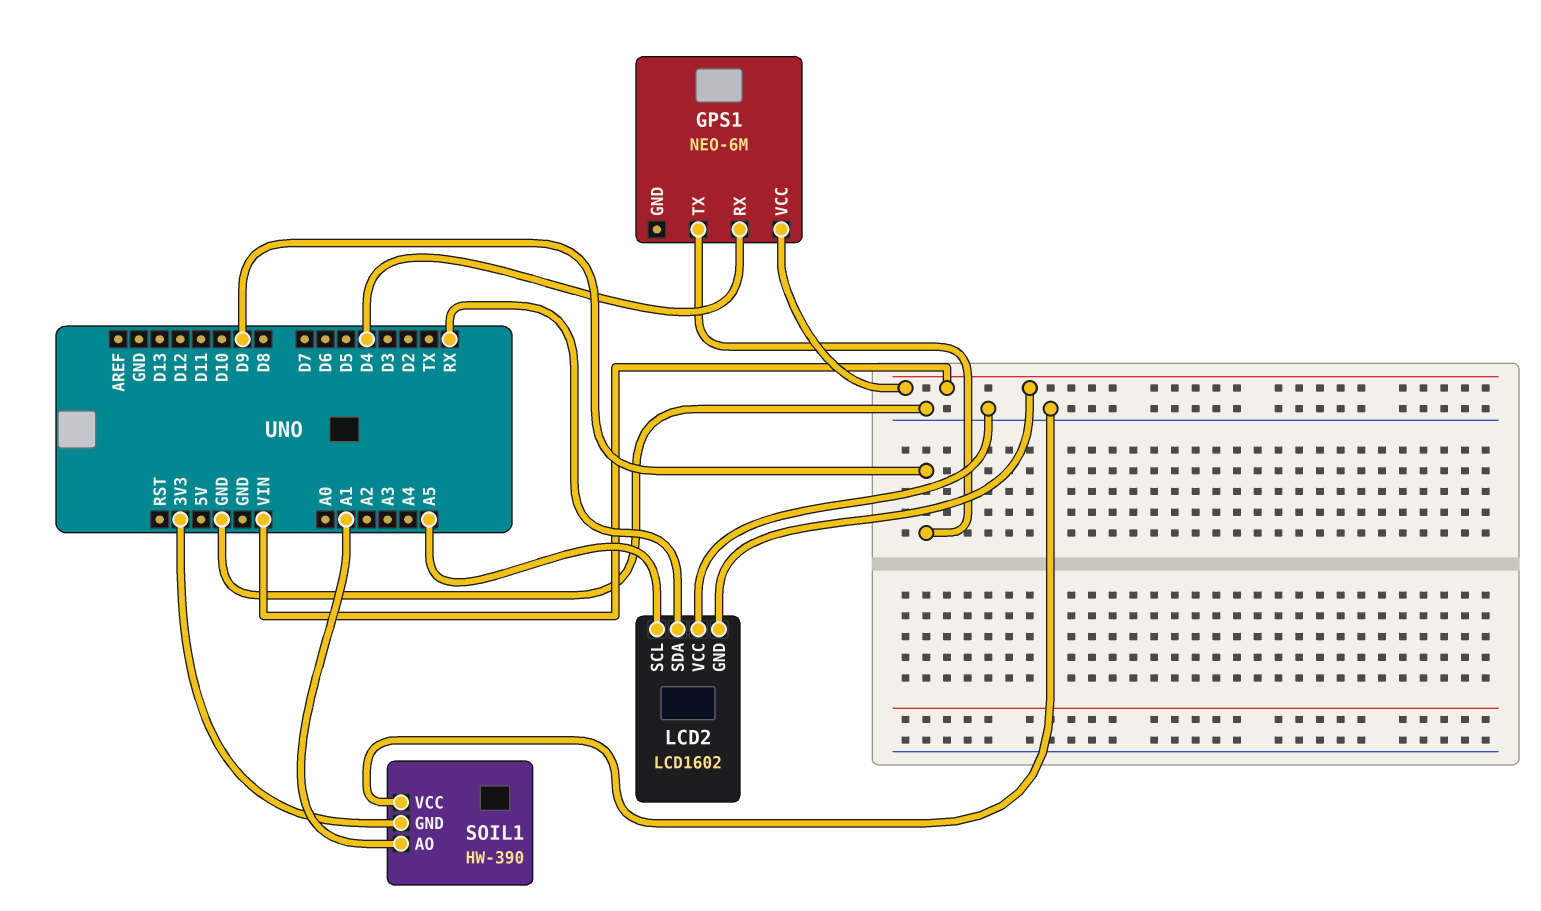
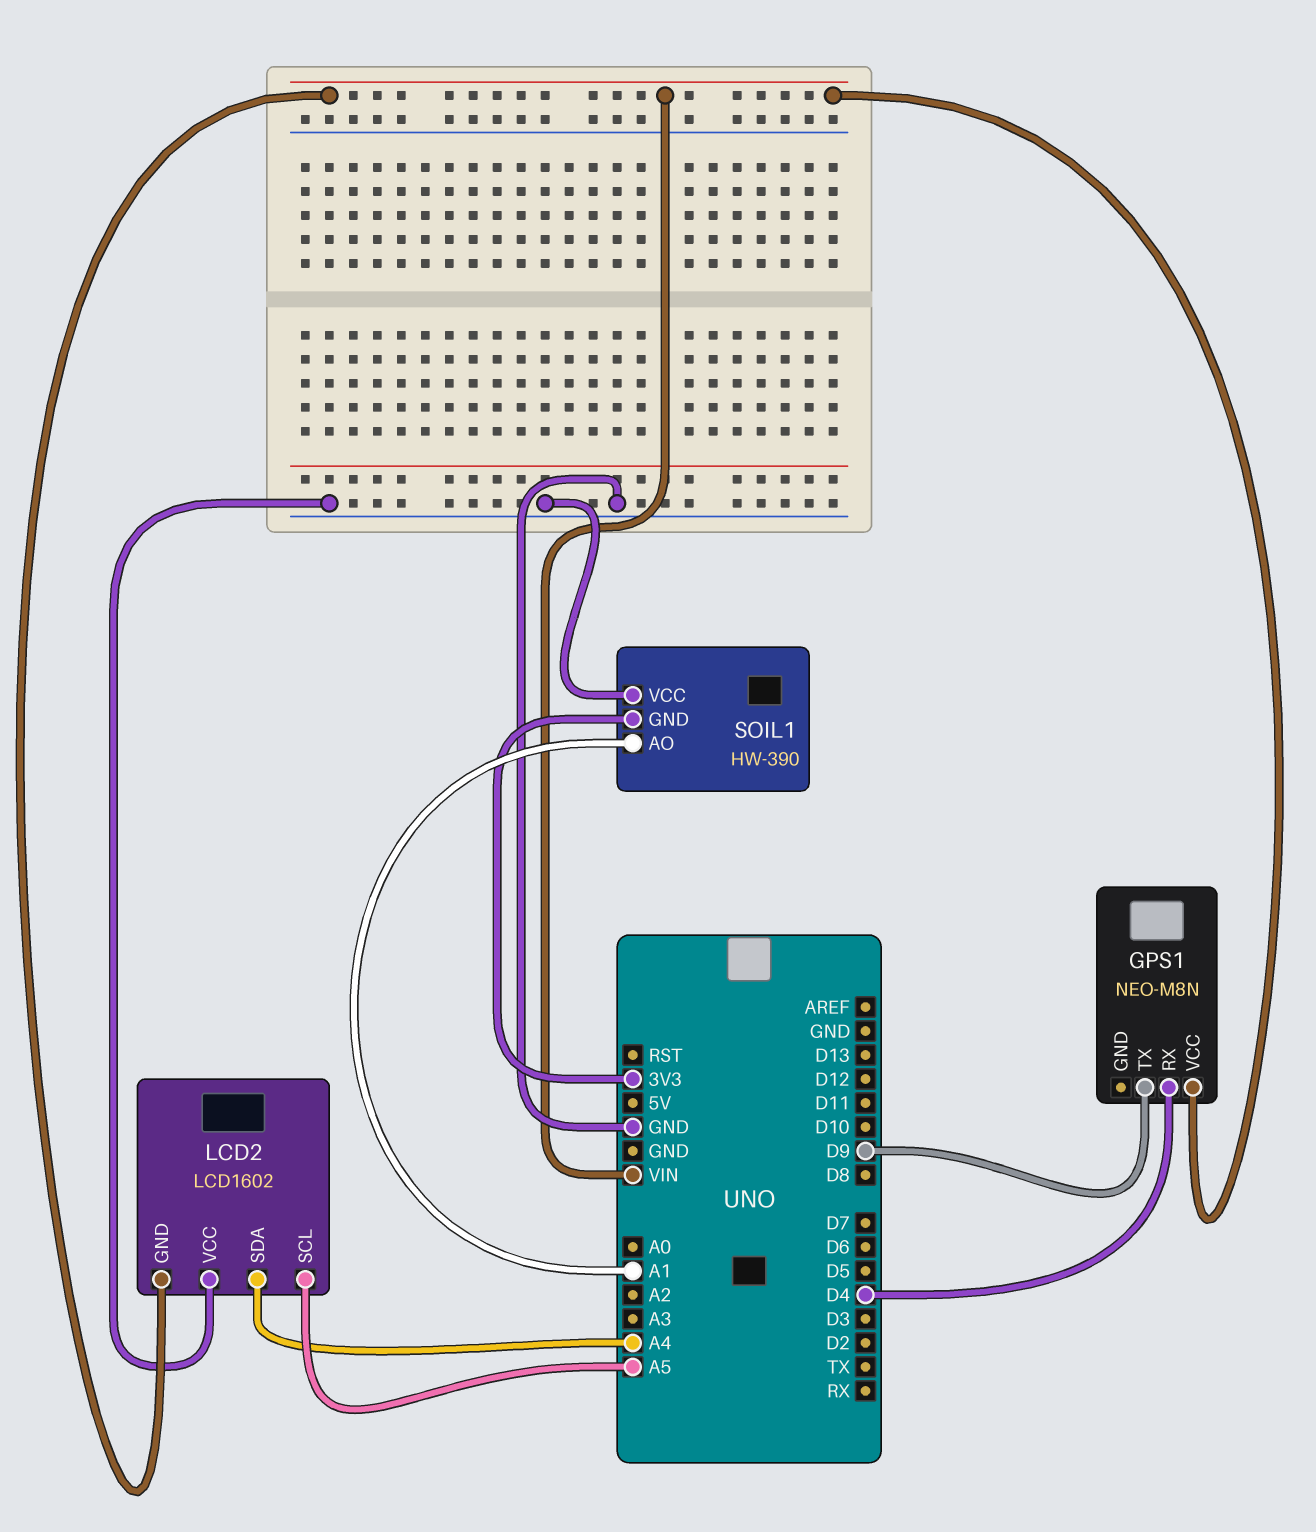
GPS1: NEO-6M -> NEO-M8N
LCD2 pin SDA: RX -> A4

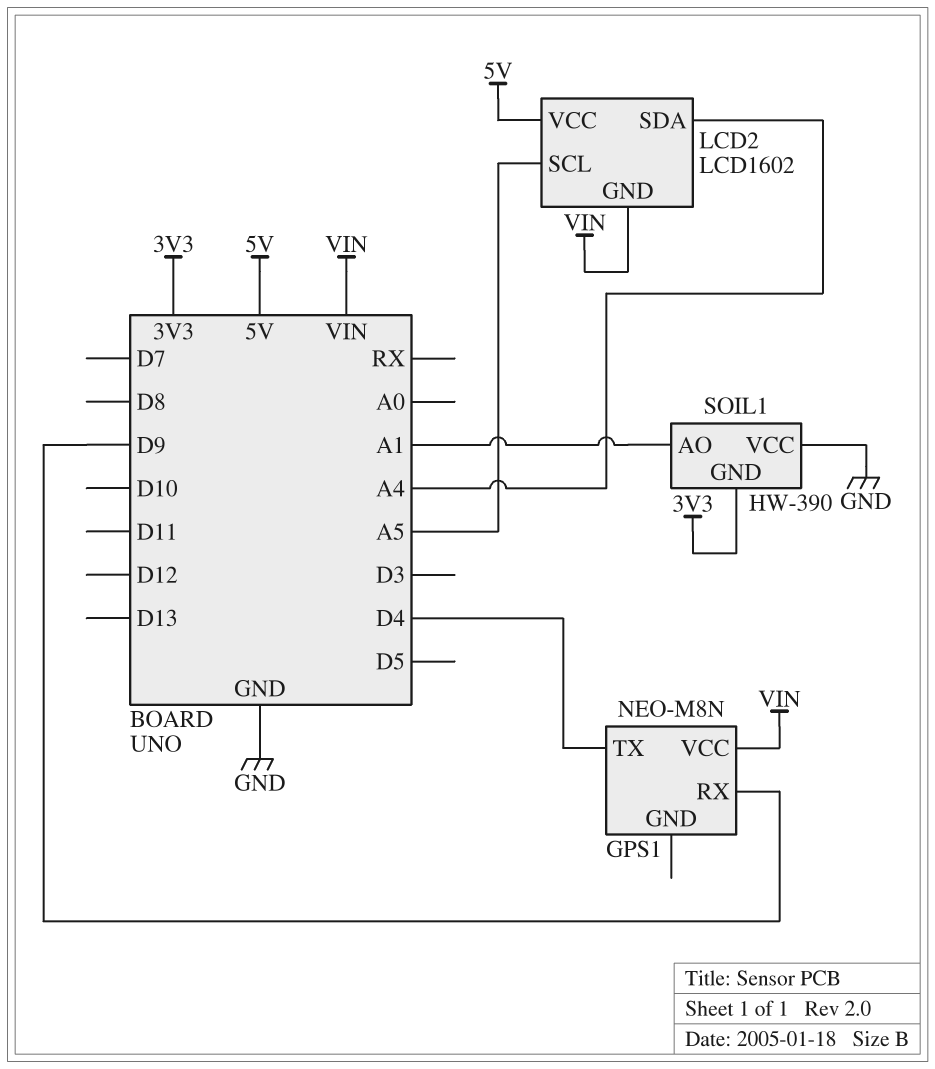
GPS1 pin RX: D4 -> D9
GPS1 pin TX: D9 -> D4
LCD2 pin VCC: GND -> 5V

